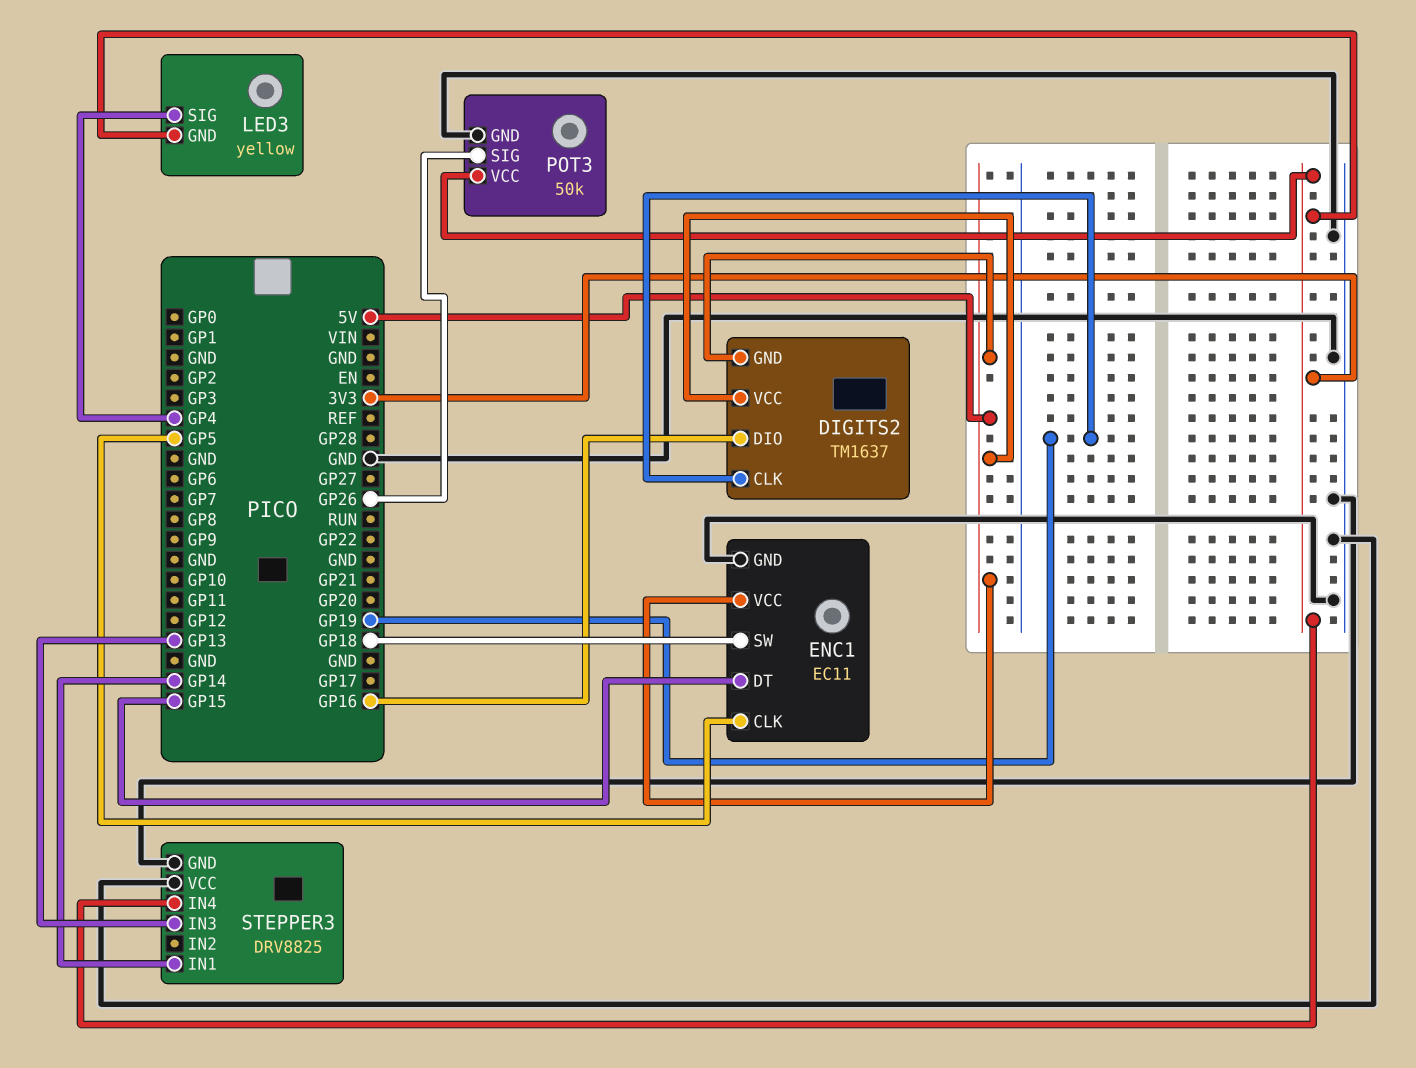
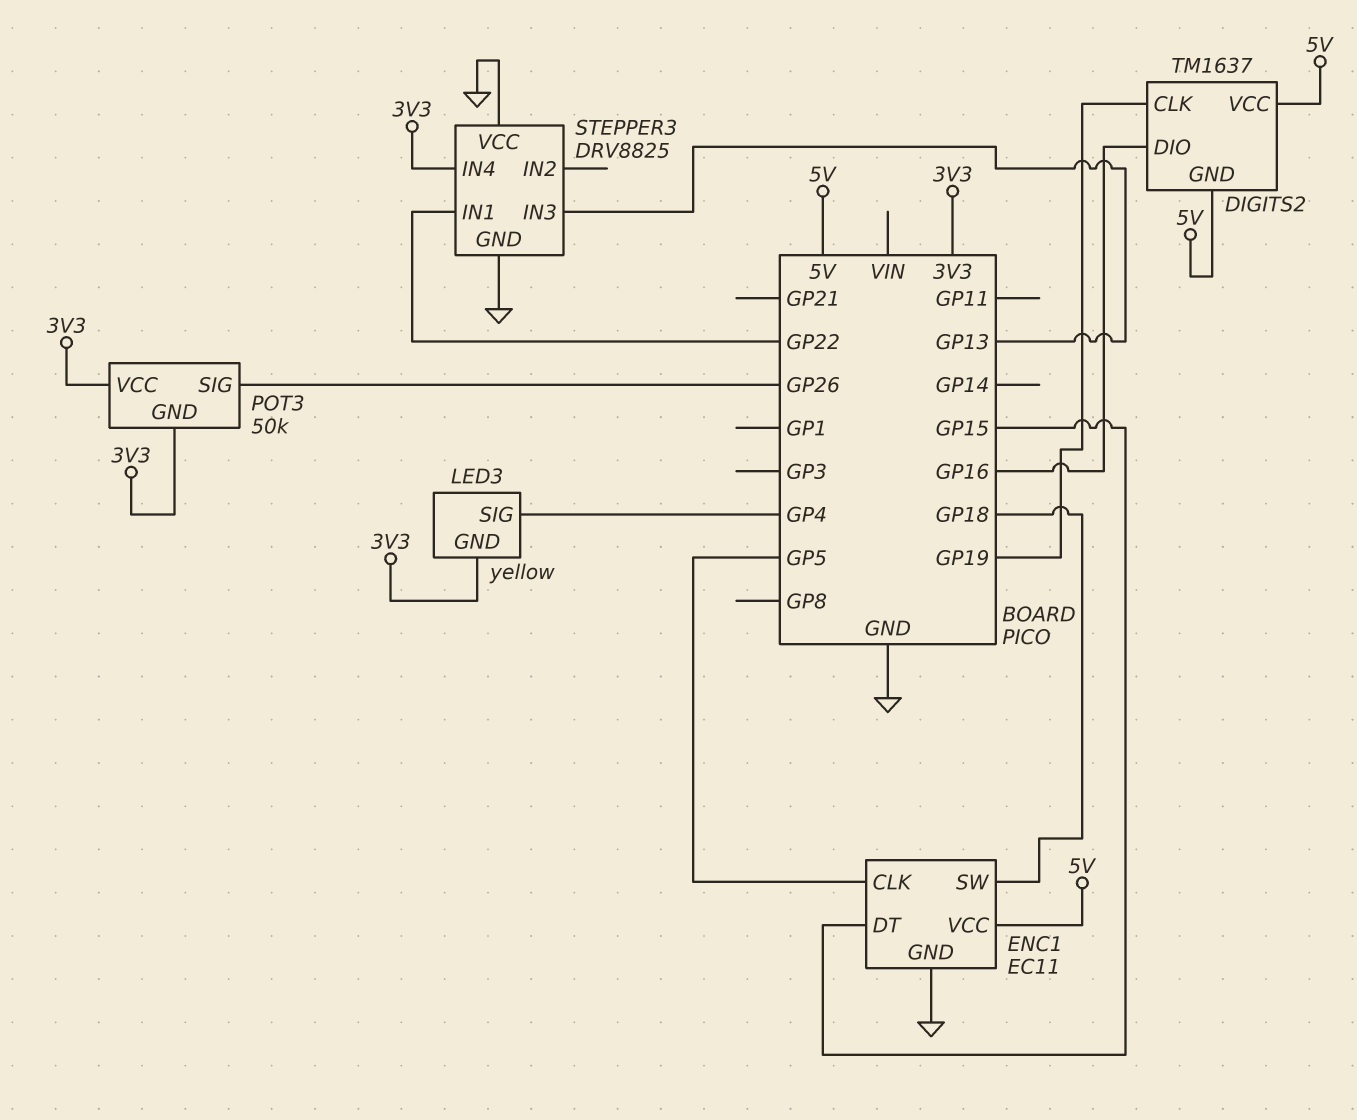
POT3 pin GND: GND -> 3V3
STEPPER3 pin IN1: GP14 -> GP22

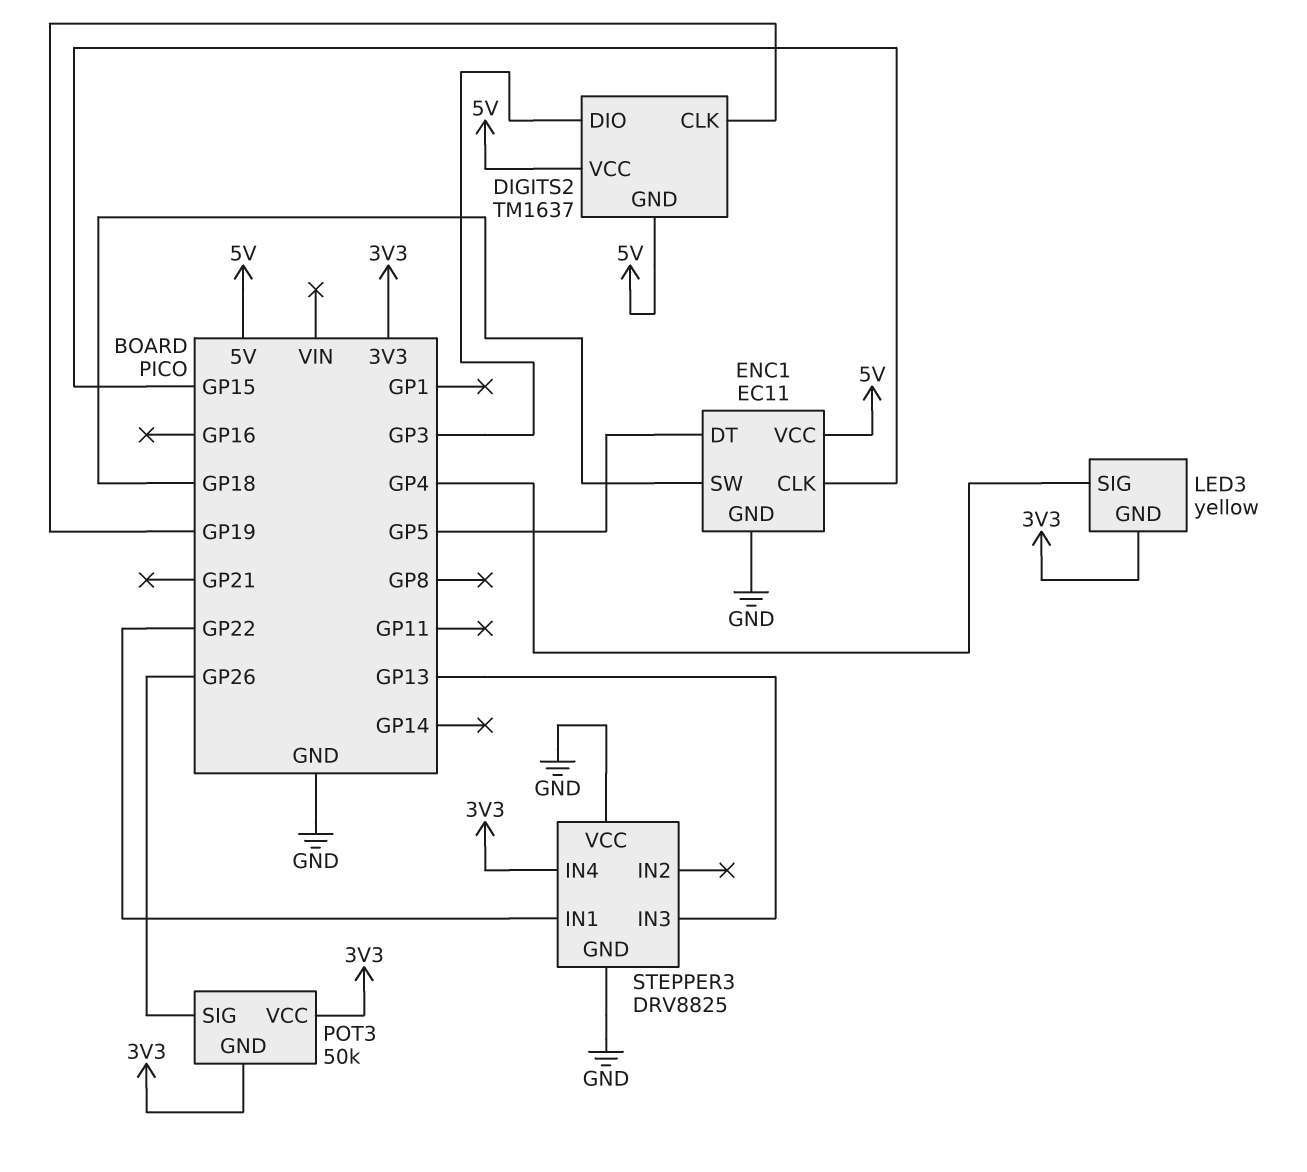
DIGITS2 pin DIO: GP16 -> GP3
ENC1 pin CLK: GP5 -> GP15
ENC1 pin DT: GP15 -> GP5

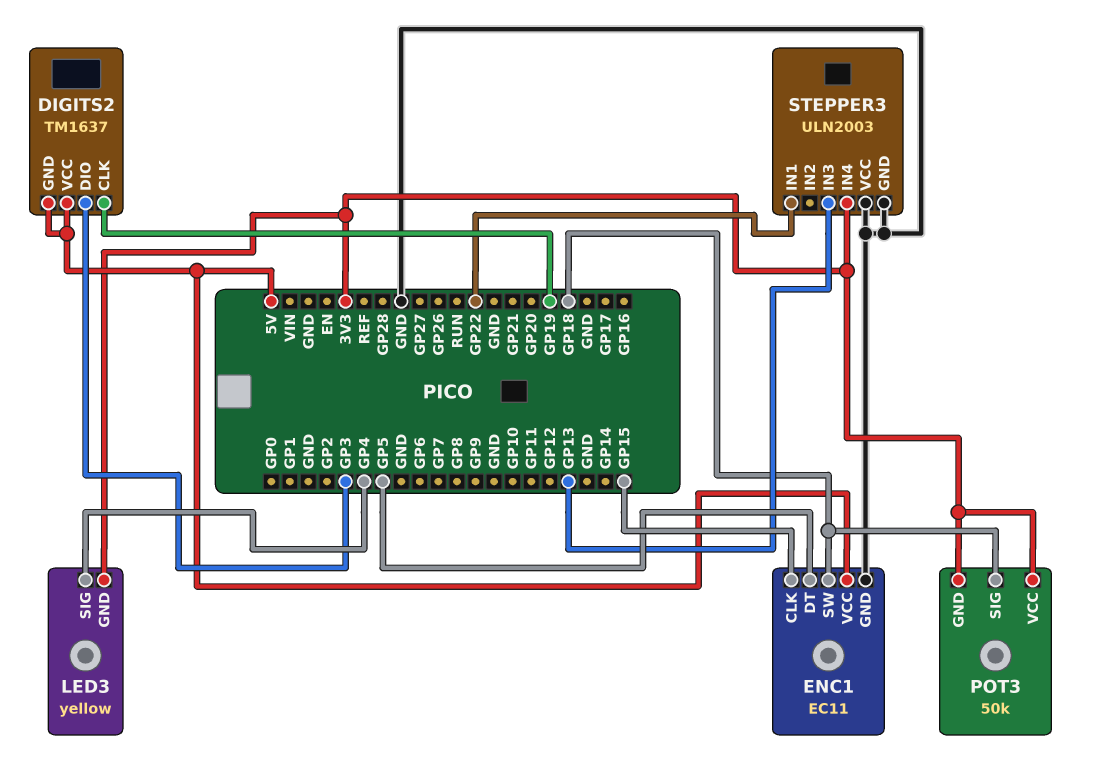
POT3 pin SIG: GP26 -> GP18
STEPPER3: DRV8825 -> ULN2003

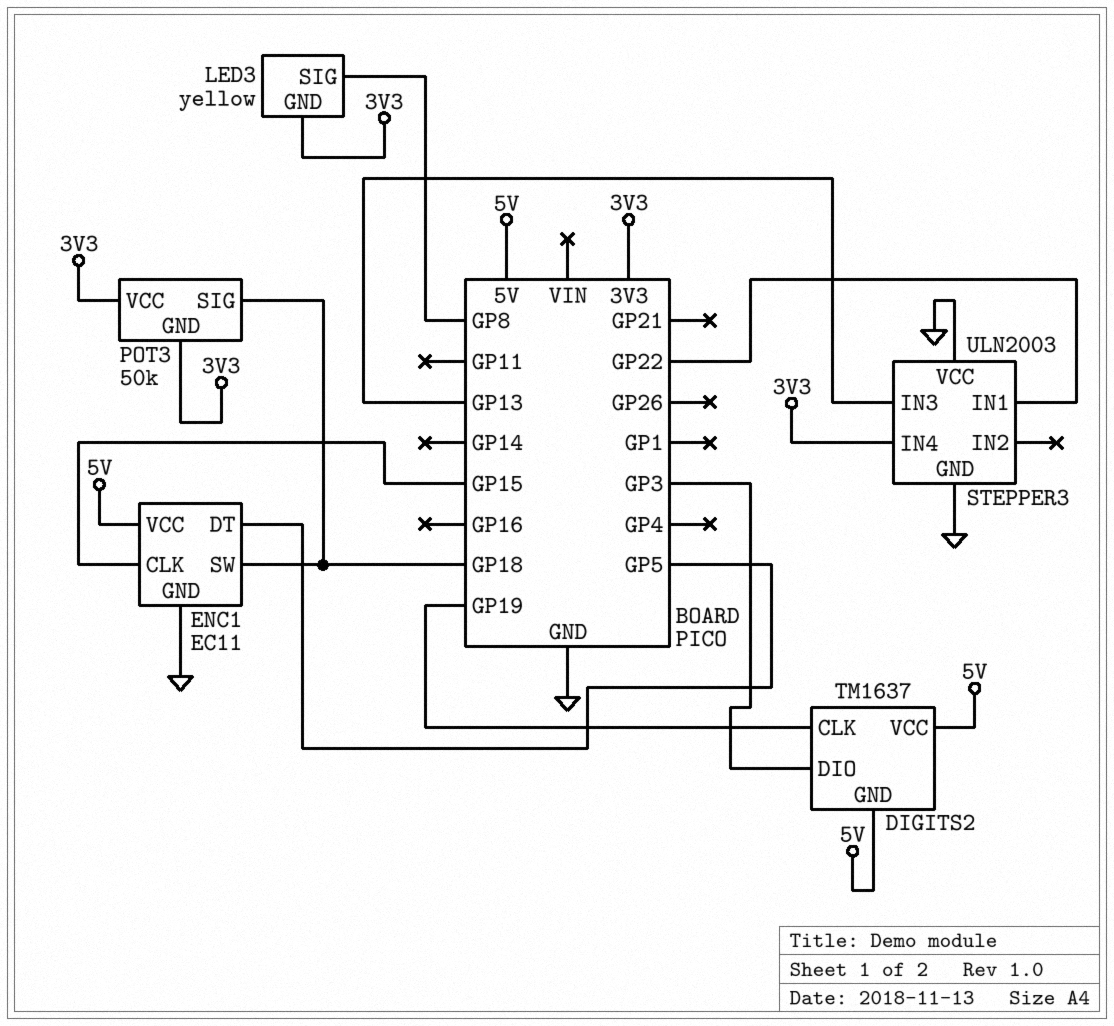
LED3 pin SIG: GP4 -> GP8

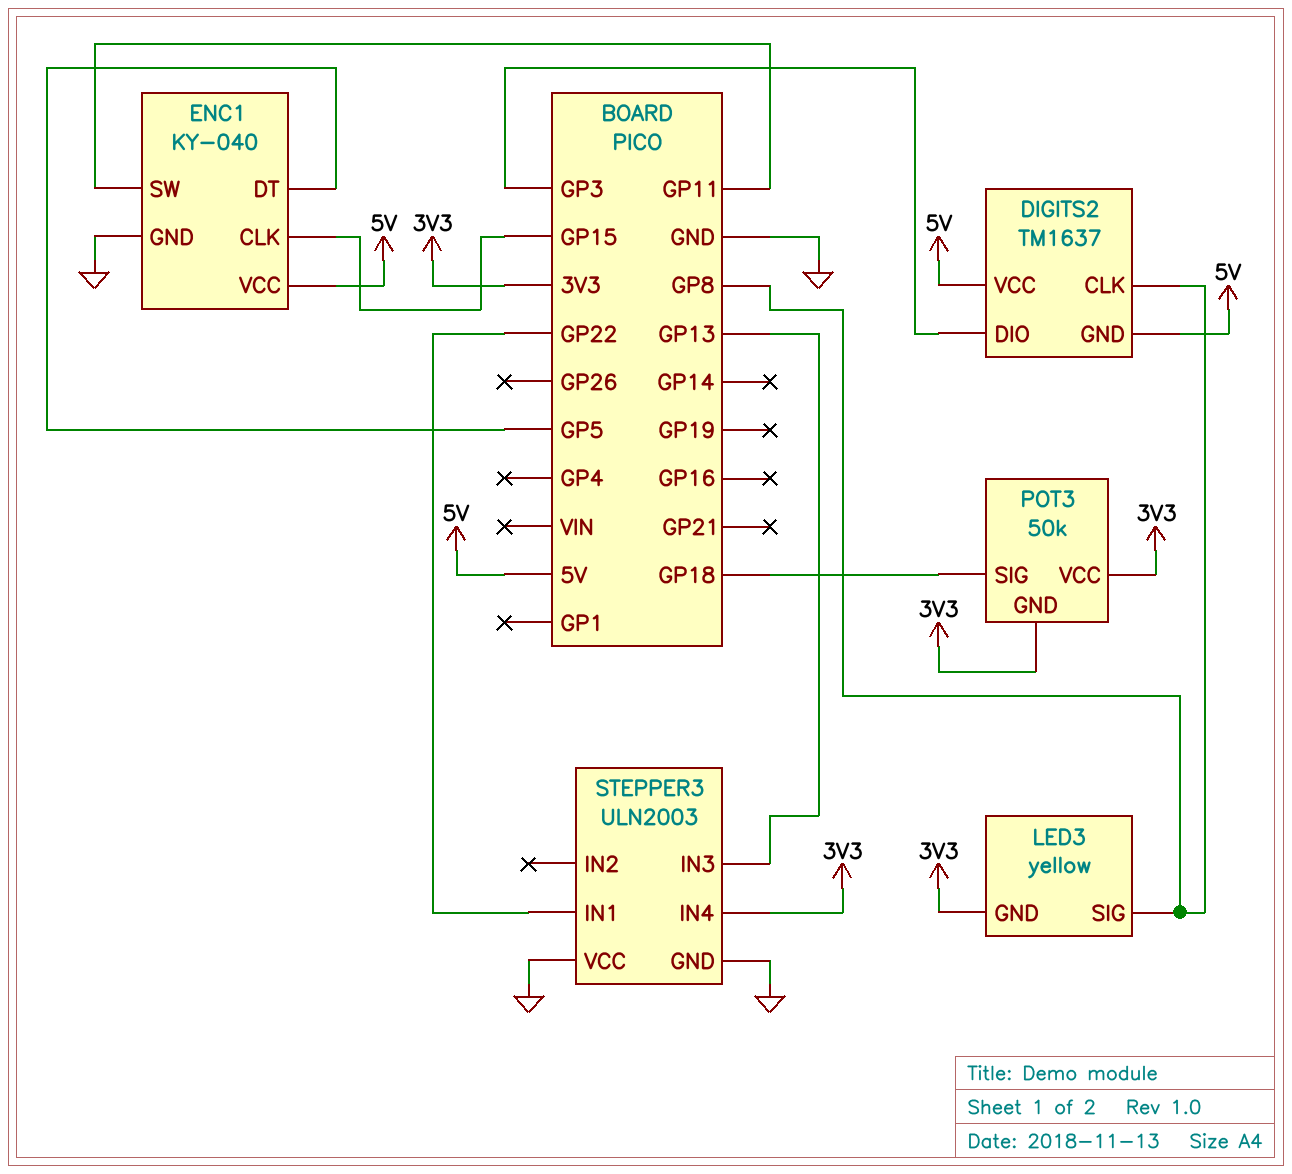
DIGITS2 pin CLK: GP19 -> GP8
ENC1: EC11 -> KY-040
ENC1 pin SW: GP18 -> GP11

